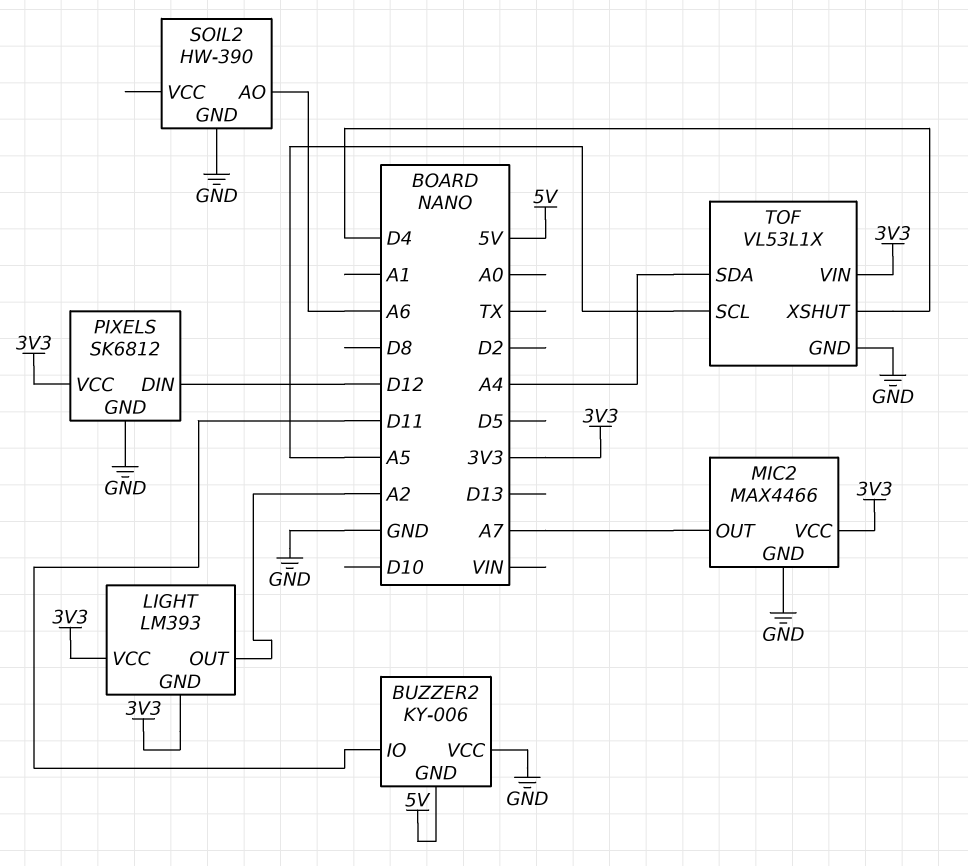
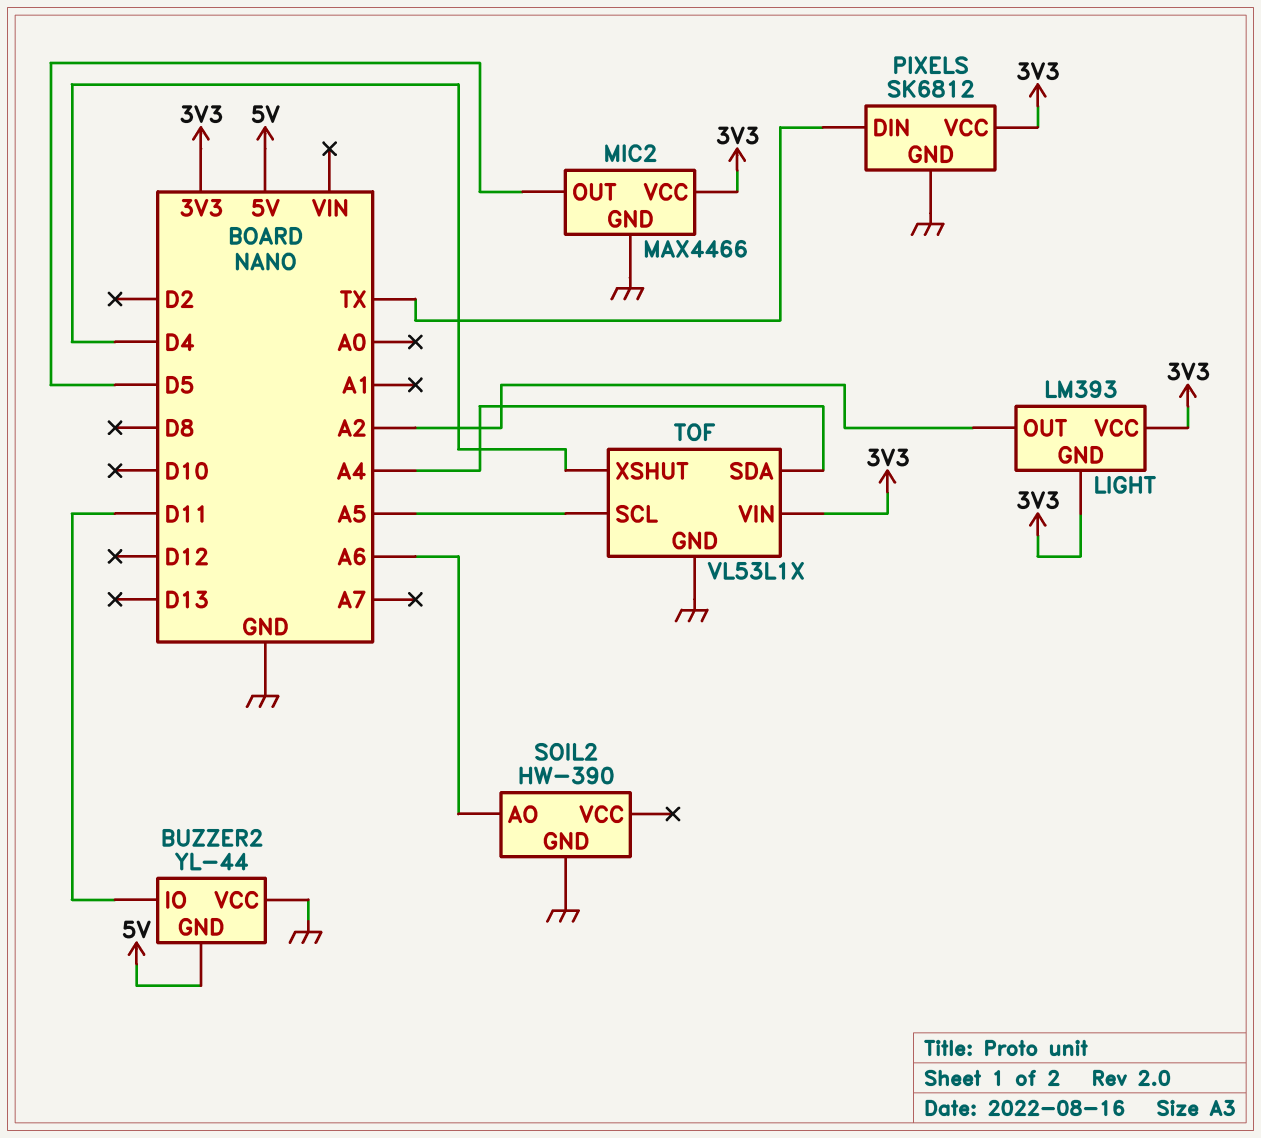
BUZZER2: KY-006 -> YL-44
MIC2 pin OUT: A7 -> D5
PIXELS pin DIN: D12 -> TX

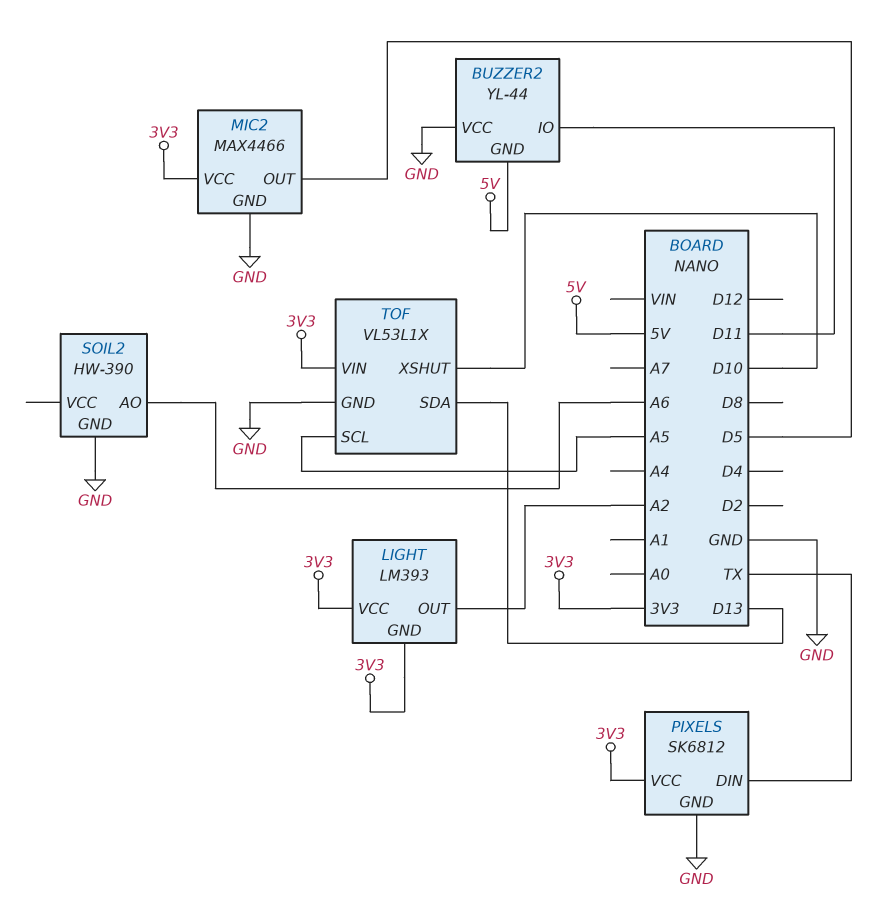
TOF pin SDA: A4 -> D13
TOF pin XSHUT: D4 -> D10

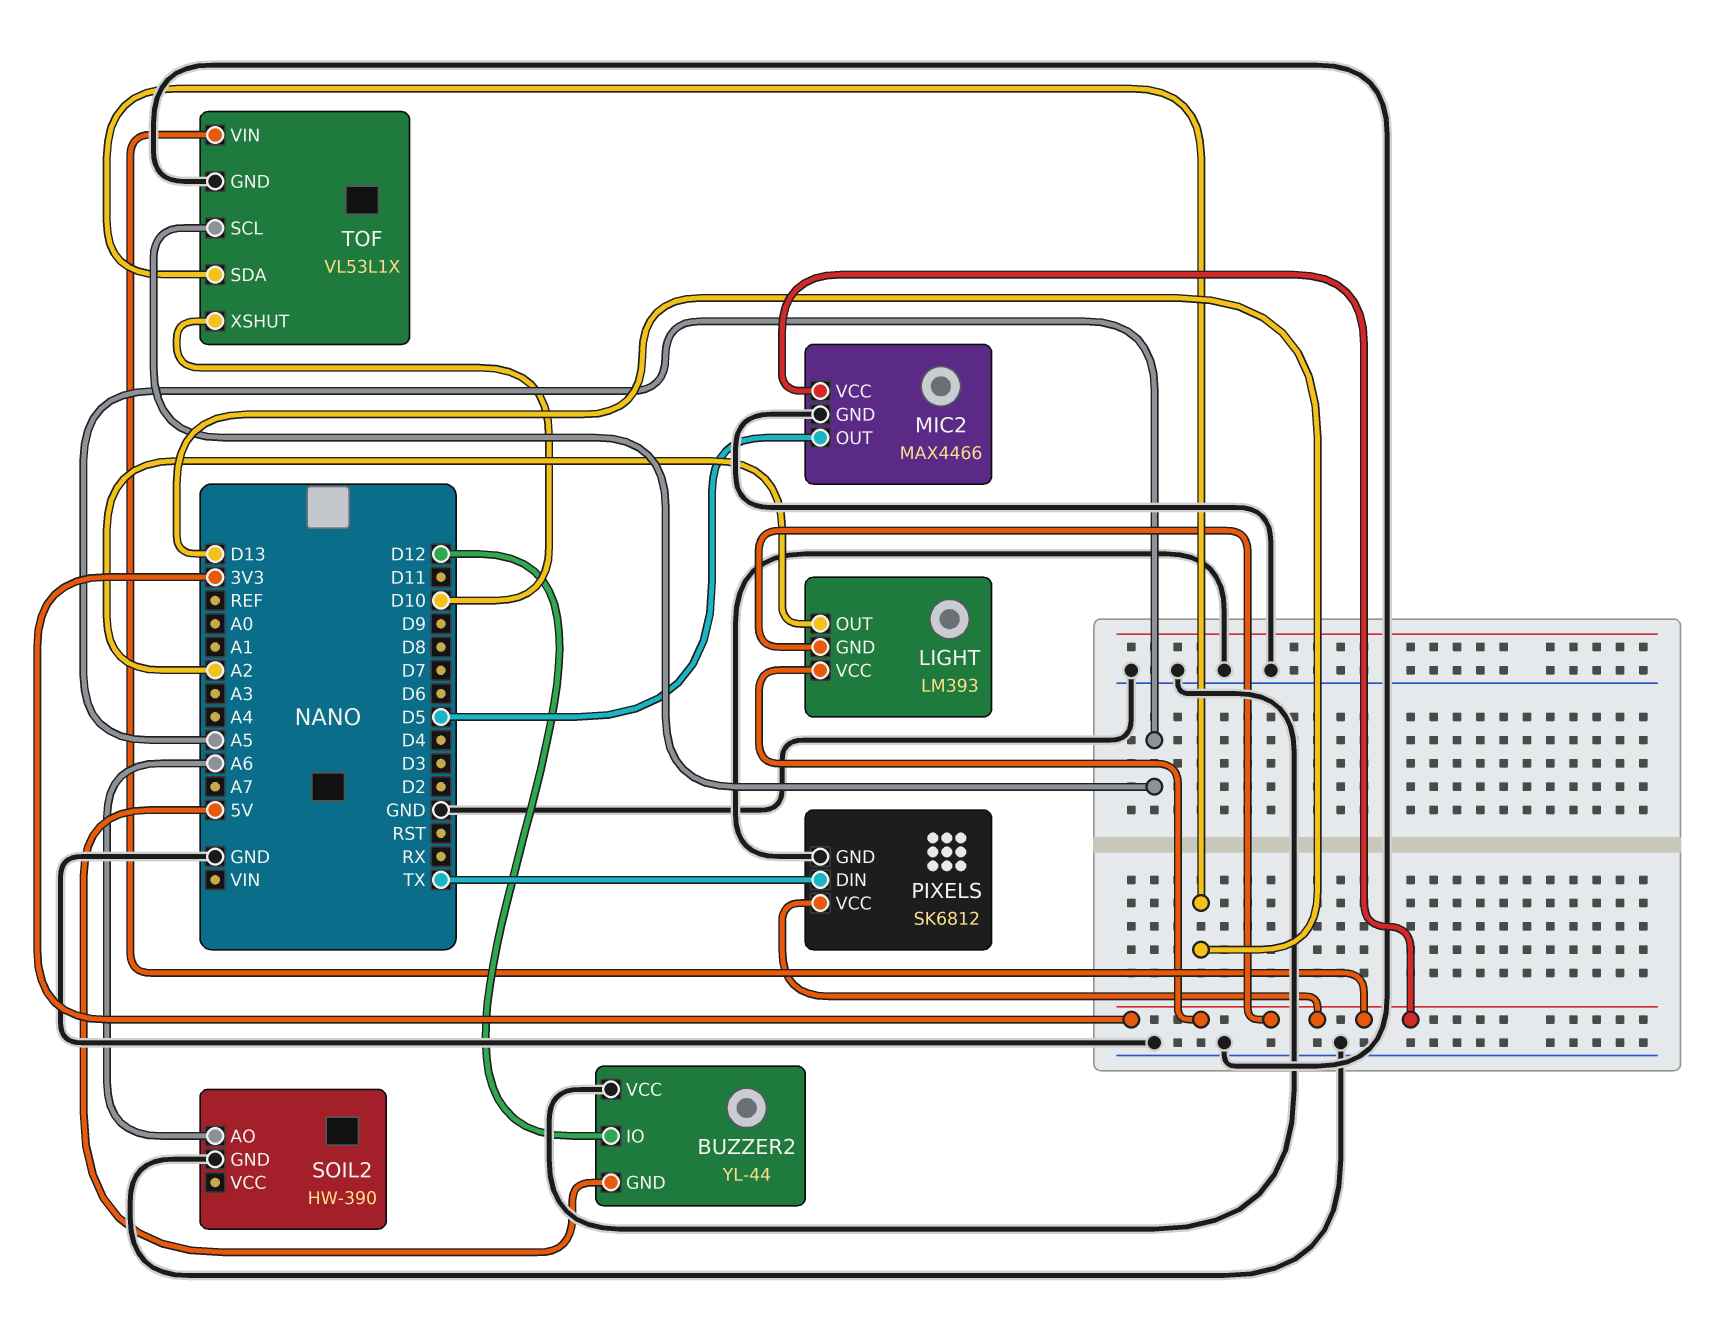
BUZZER2 pin IO: D11 -> D12

